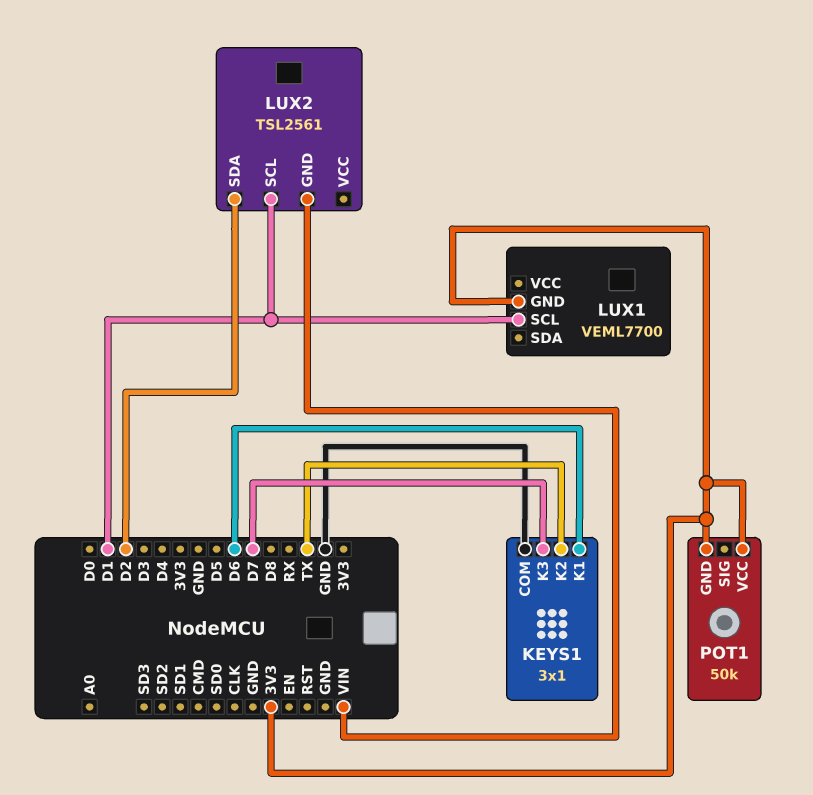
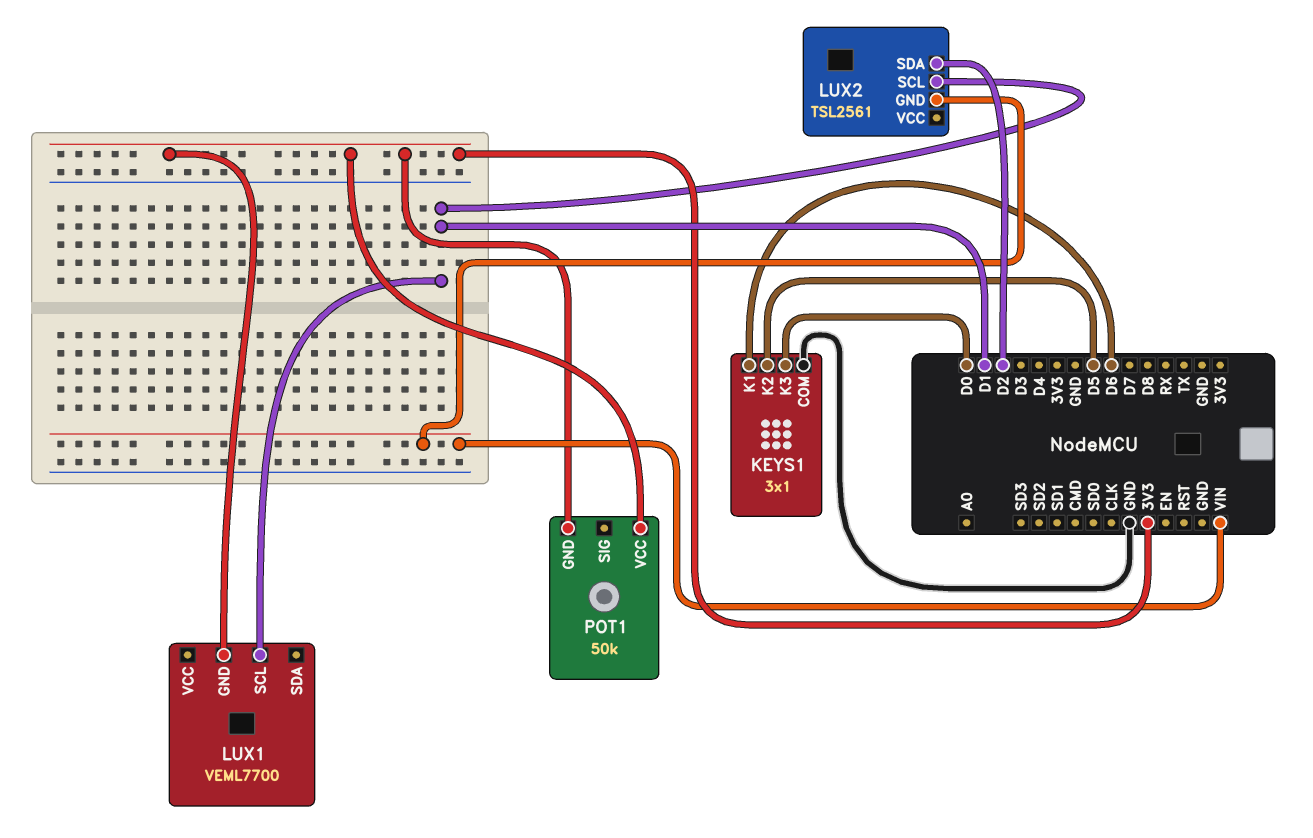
KEYS1 pin K2: TX -> D5
KEYS1 pin K3: D7 -> D0

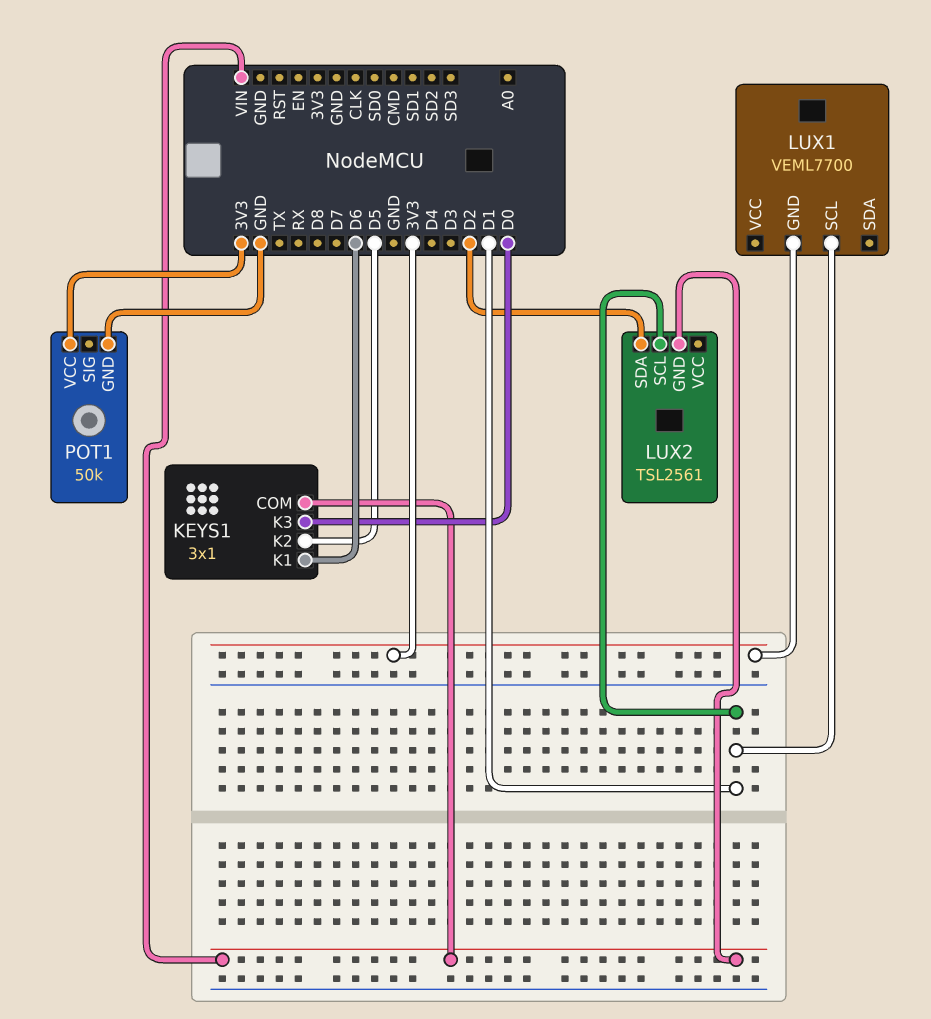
KEYS1 pin COM: GND -> VIN
POT1 pin GND: 3V3 -> GND

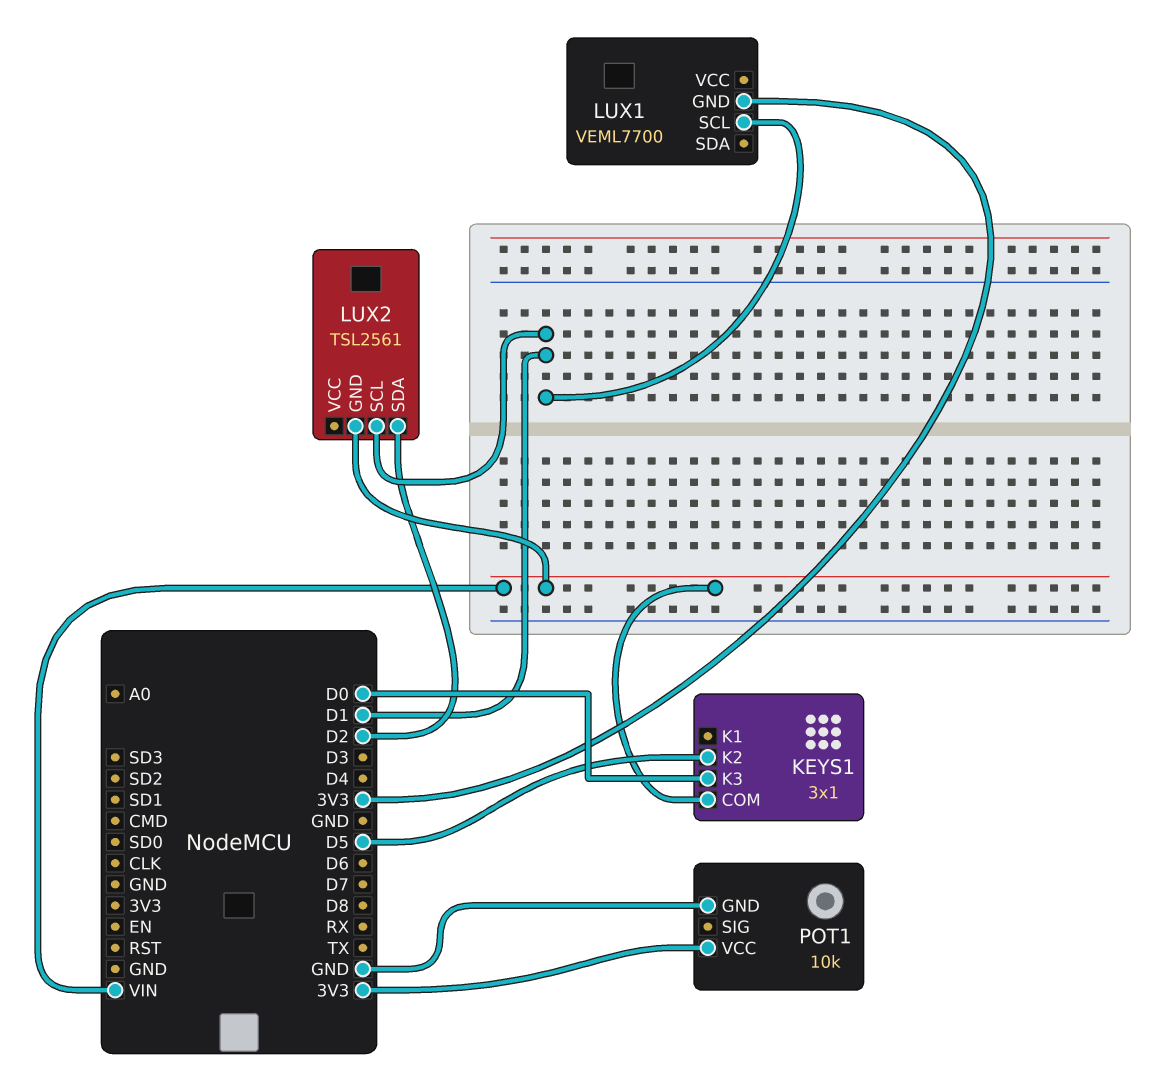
KEYS1 pin K1: D6 -> none
POT1: 50k -> 10k

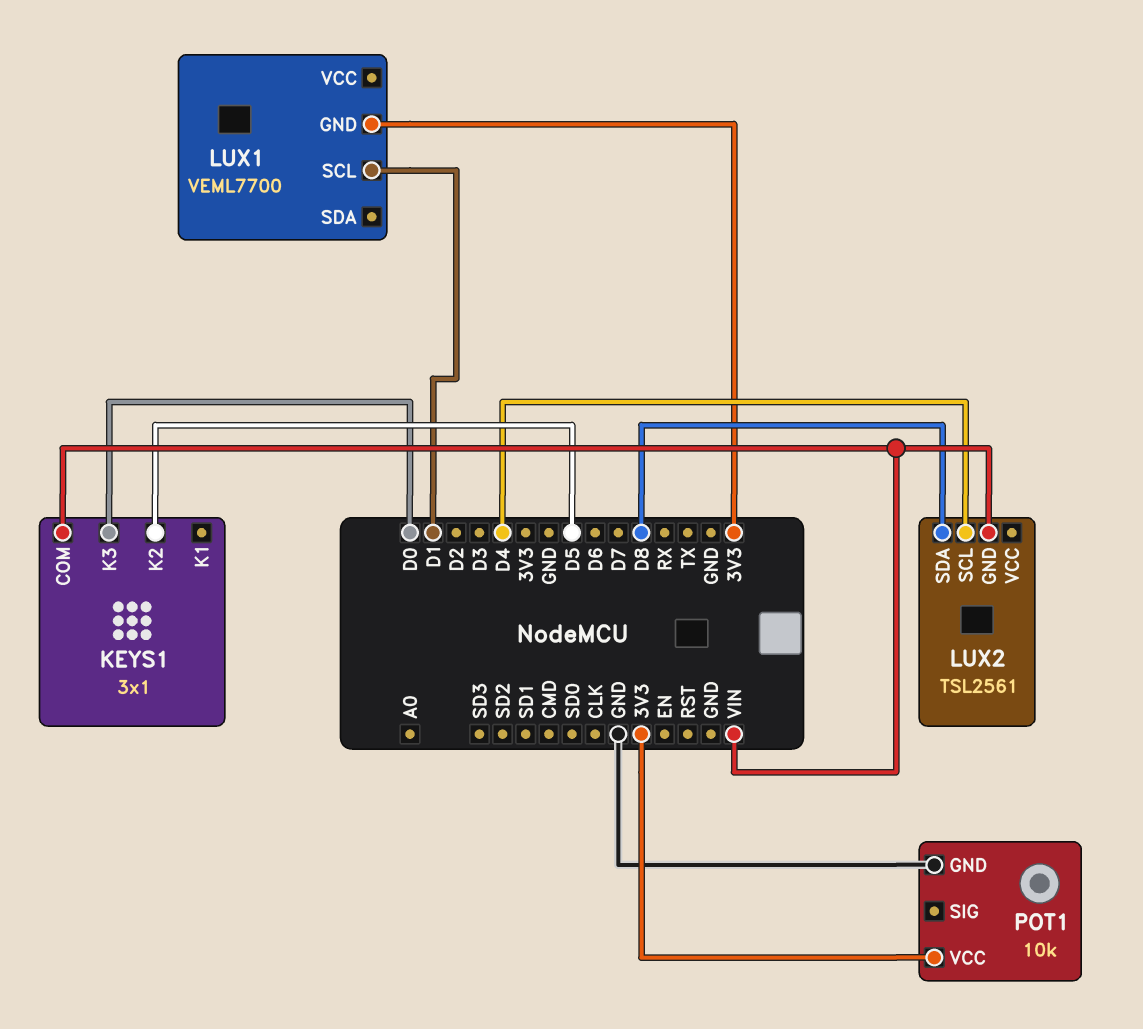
LUX2 pin SCL: D1 -> D4
LUX2 pin SDA: D2 -> D8

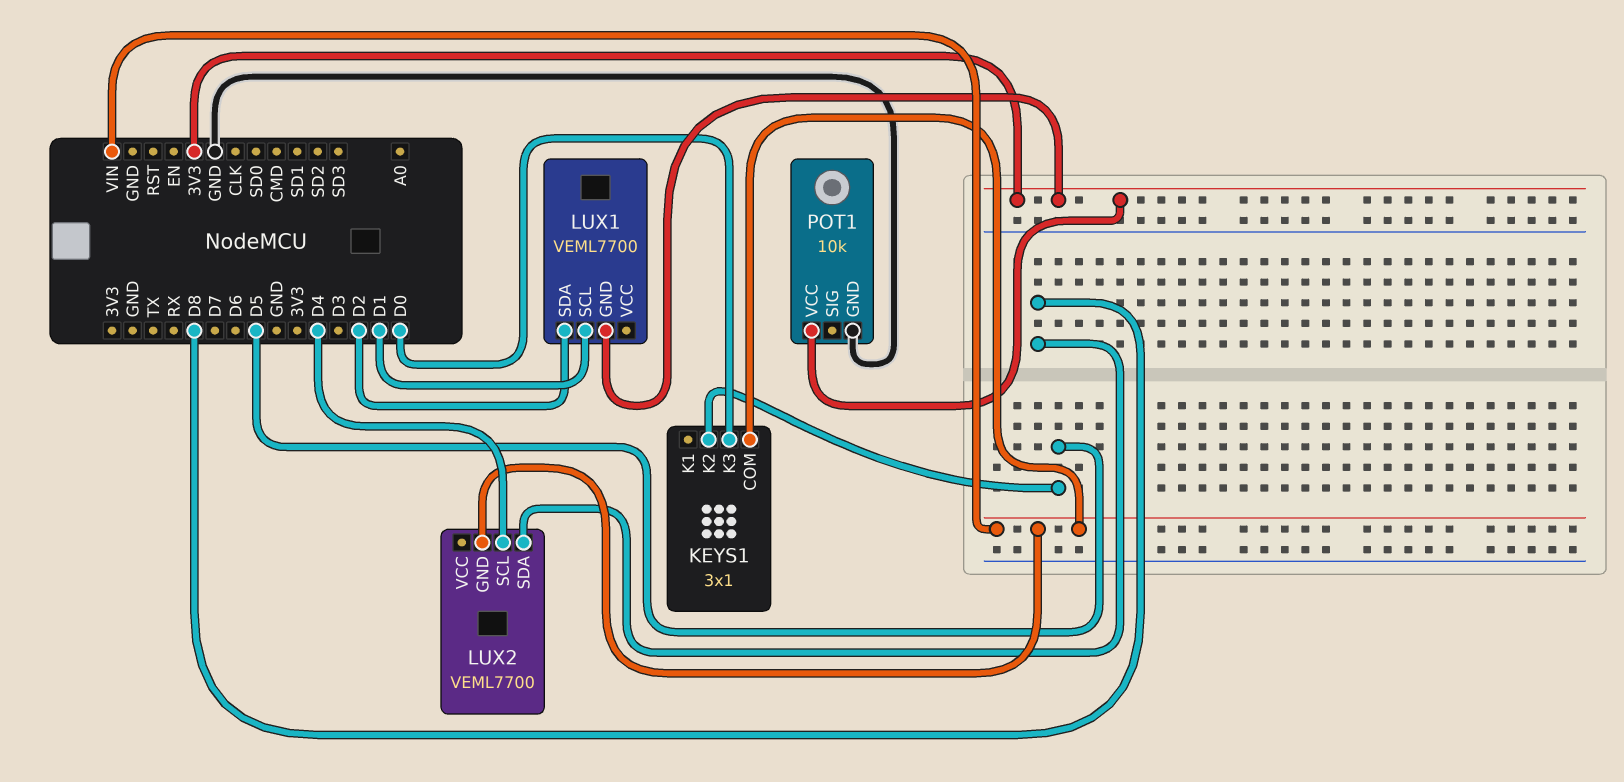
LUX1 pin SDA: none -> D2
LUX2: TSL2561 -> VEML7700

